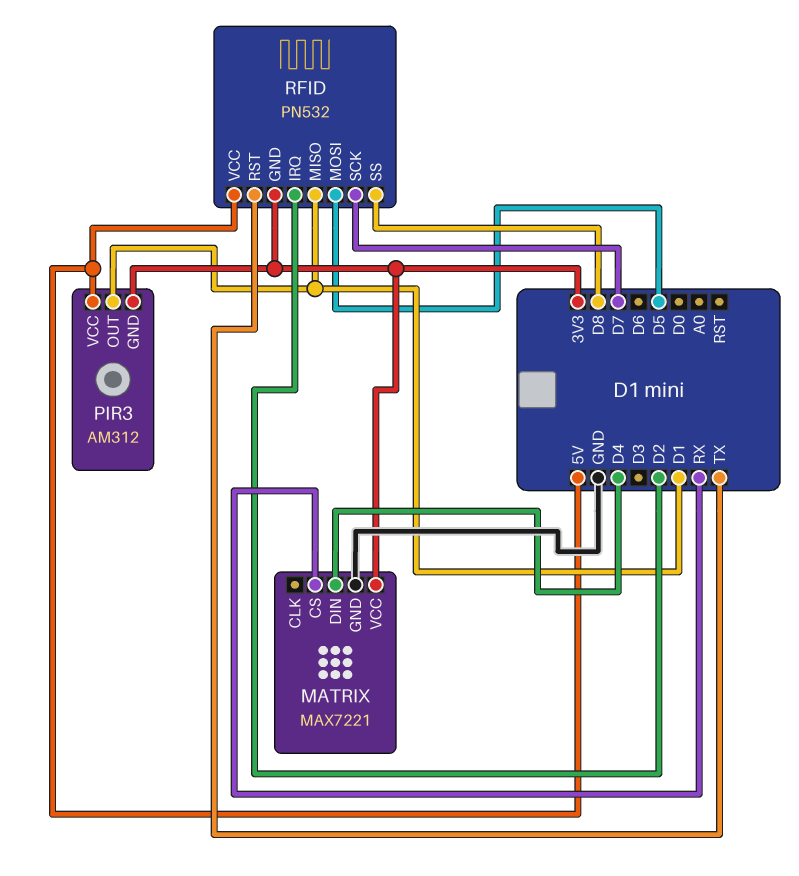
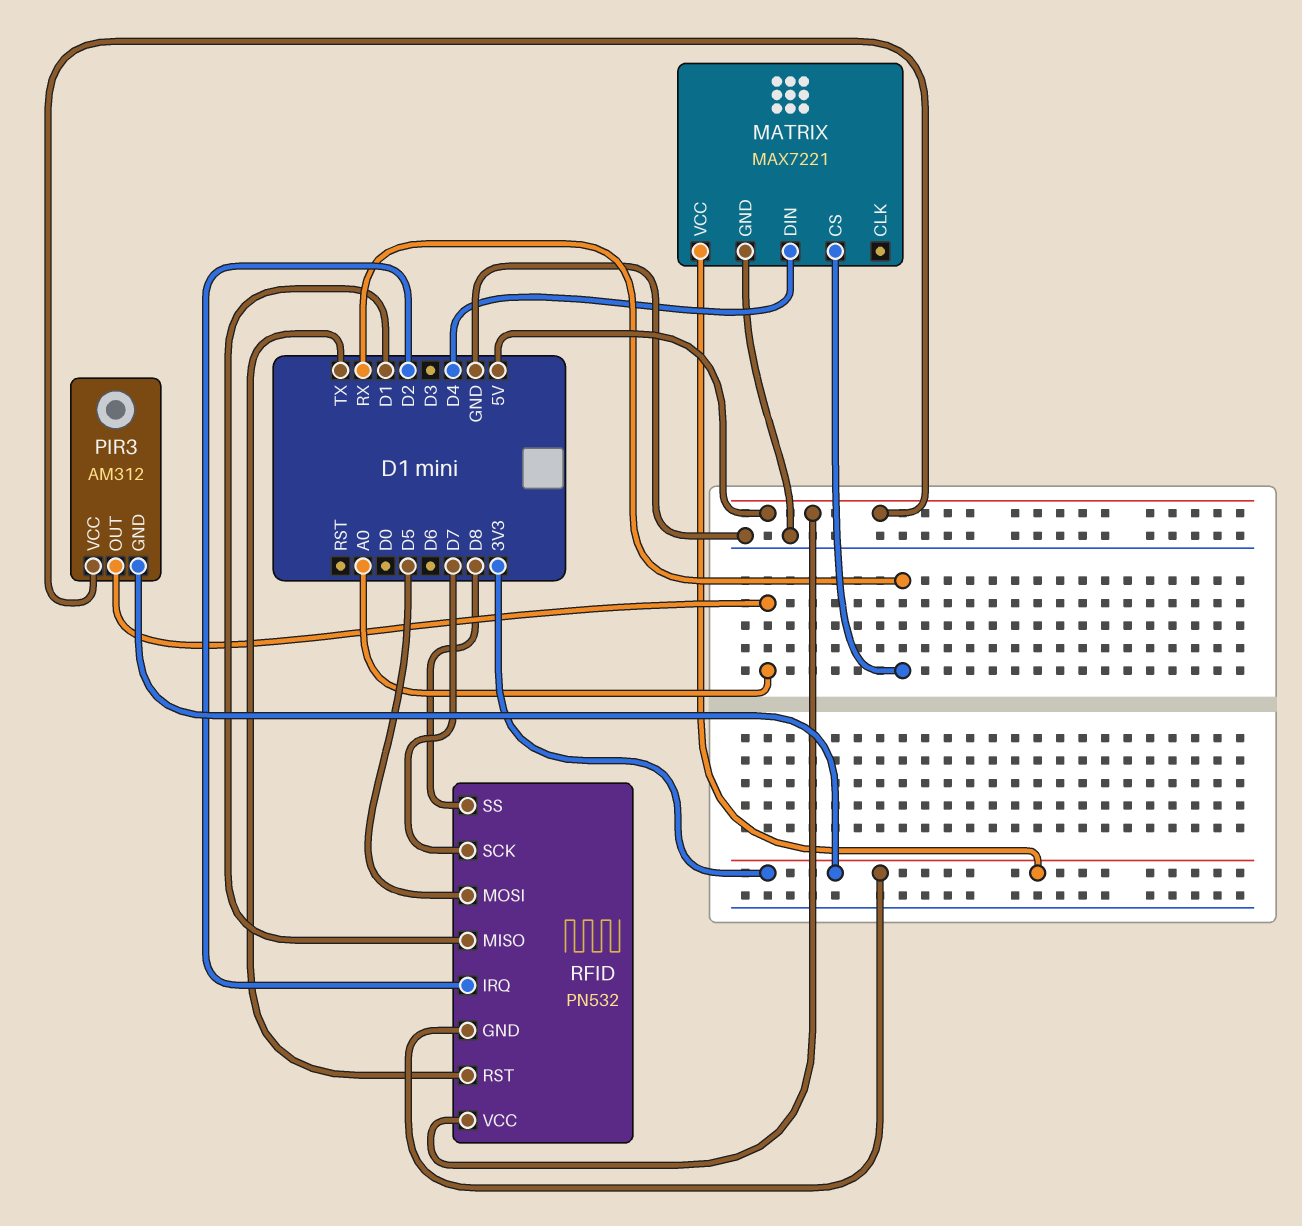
PIR3 pin OUT: D1 -> A0

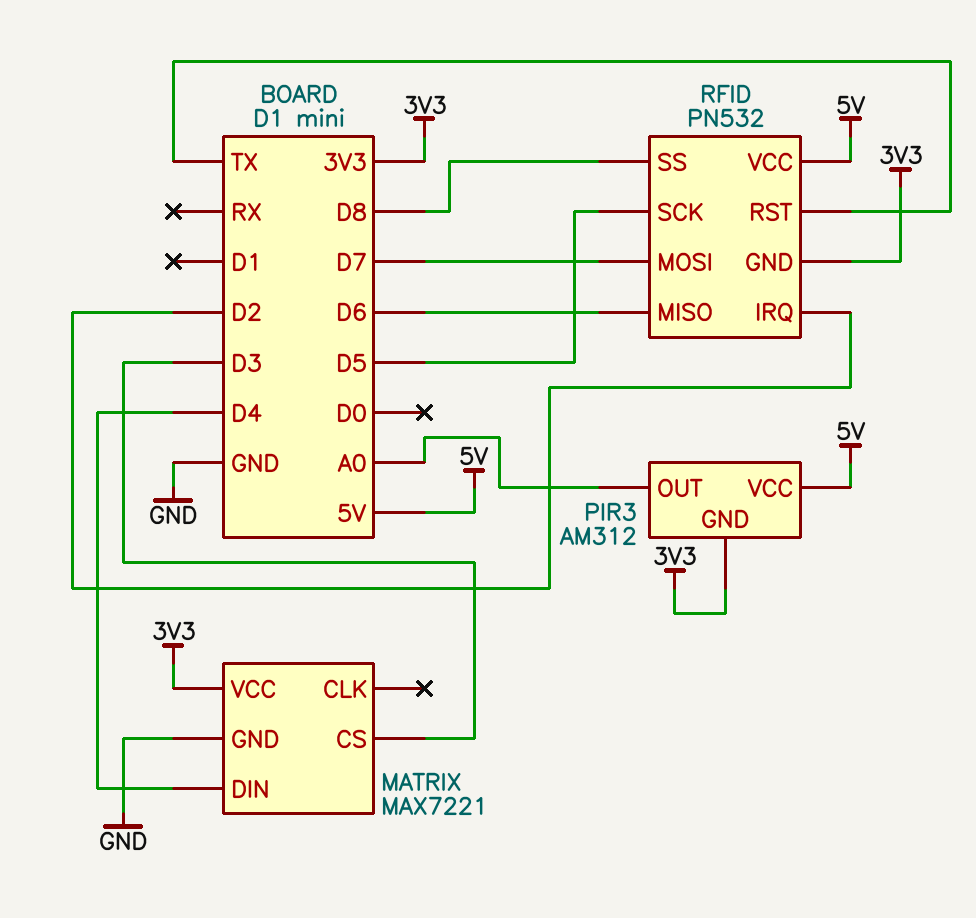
MATRIX pin CS: RX -> D3
RFID pin MISO: D1 -> D6
RFID pin MOSI: D5 -> D7
RFID pin SCK: D7 -> D5

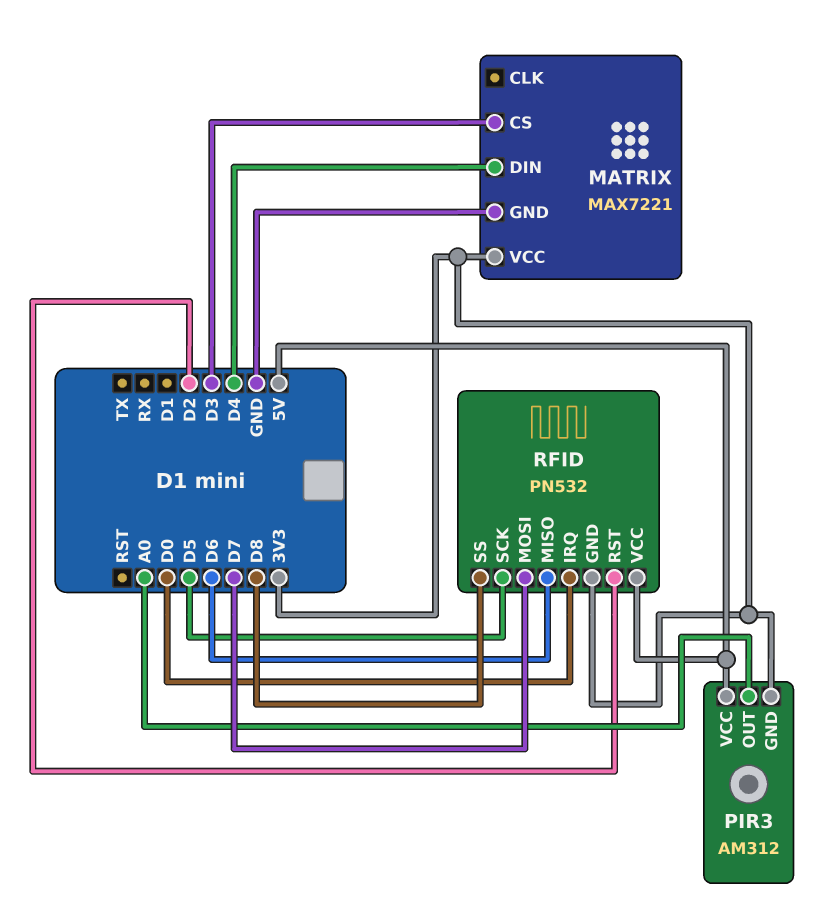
RFID pin IRQ: D2 -> D0
RFID pin RST: TX -> D2

